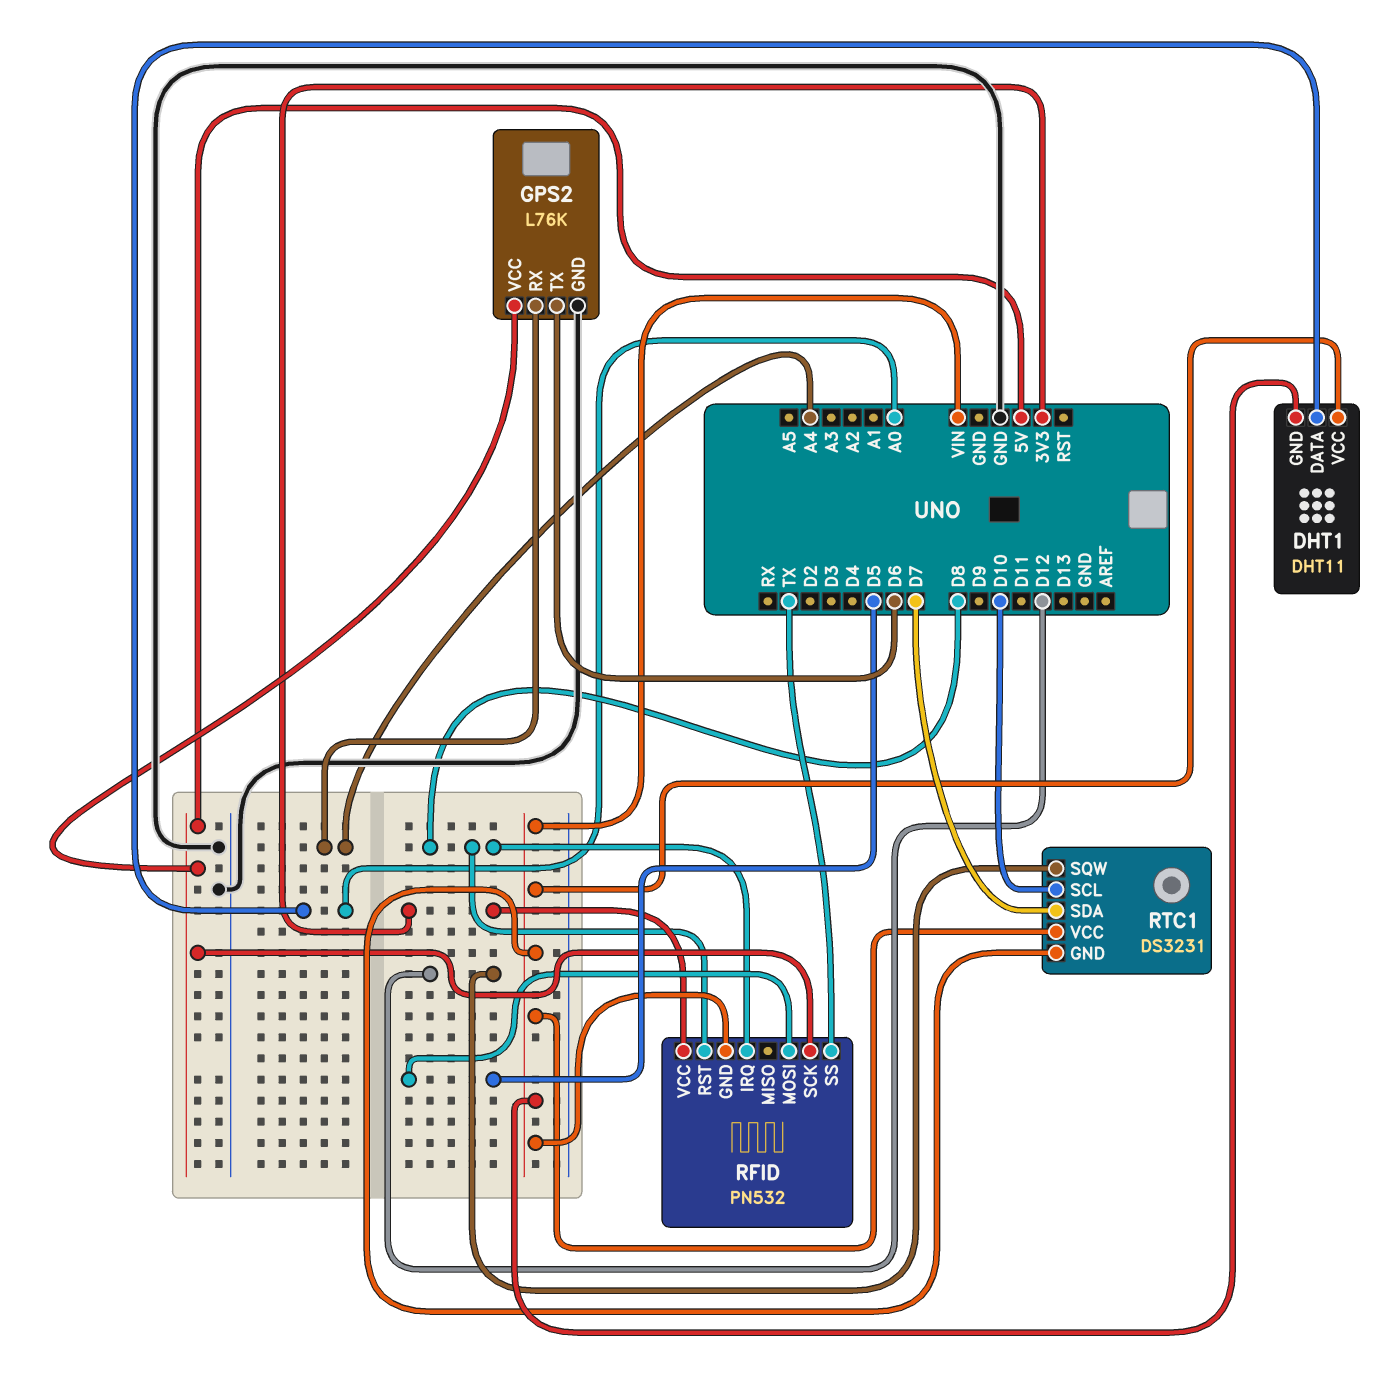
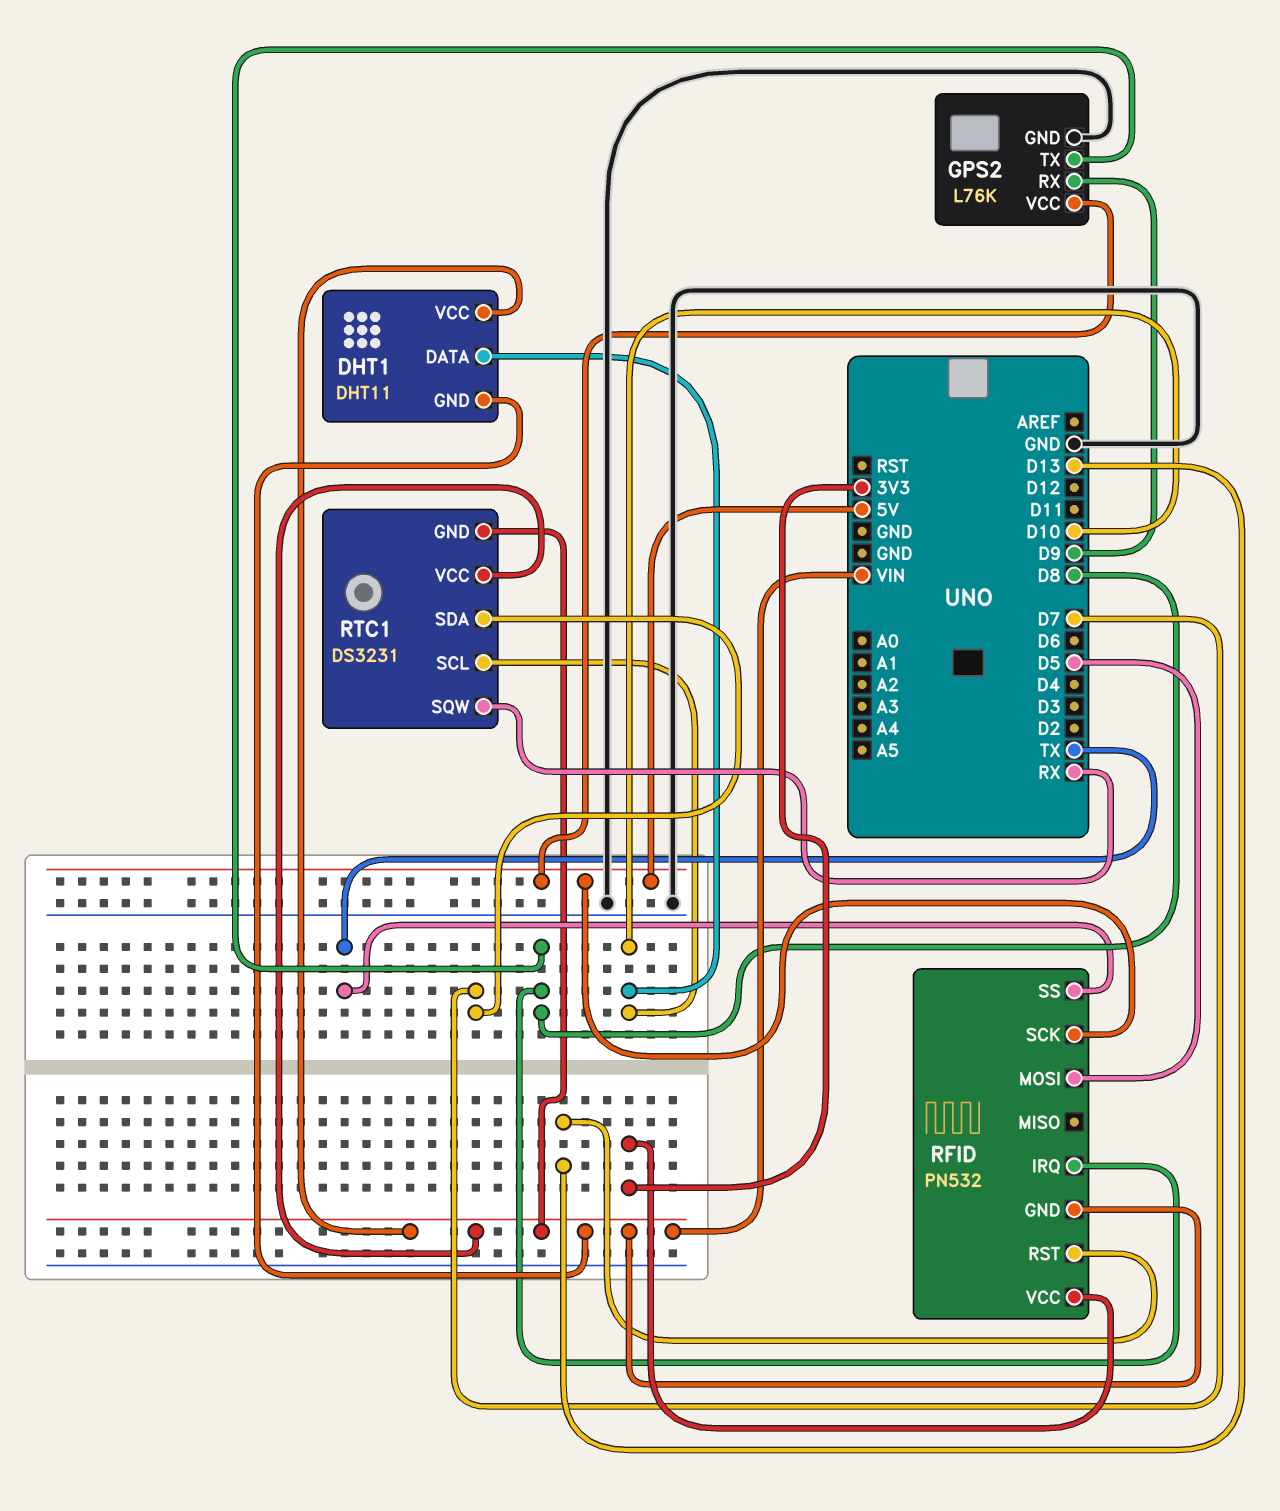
DHT1 pin DATA: A0 -> D10
GPS2 pin RX: A4 -> D9
GPS2 pin TX: D6 -> D8
RFID pin RST: D8 -> D13
RTC1 pin SQW: D12 -> RX

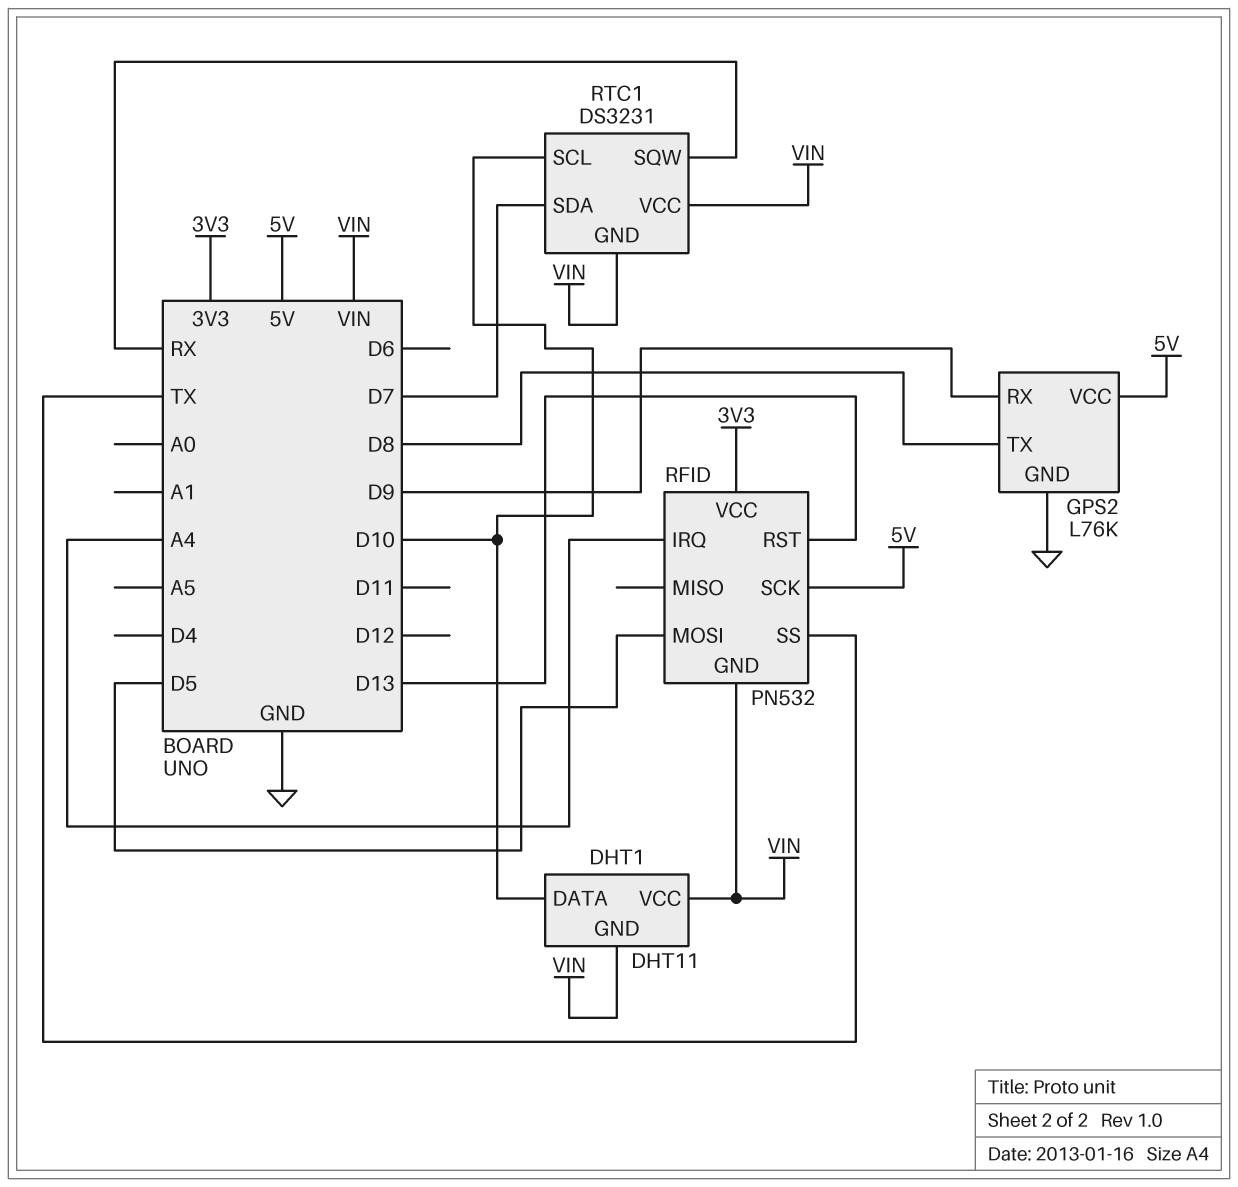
RFID pin IRQ: D8 -> A4

